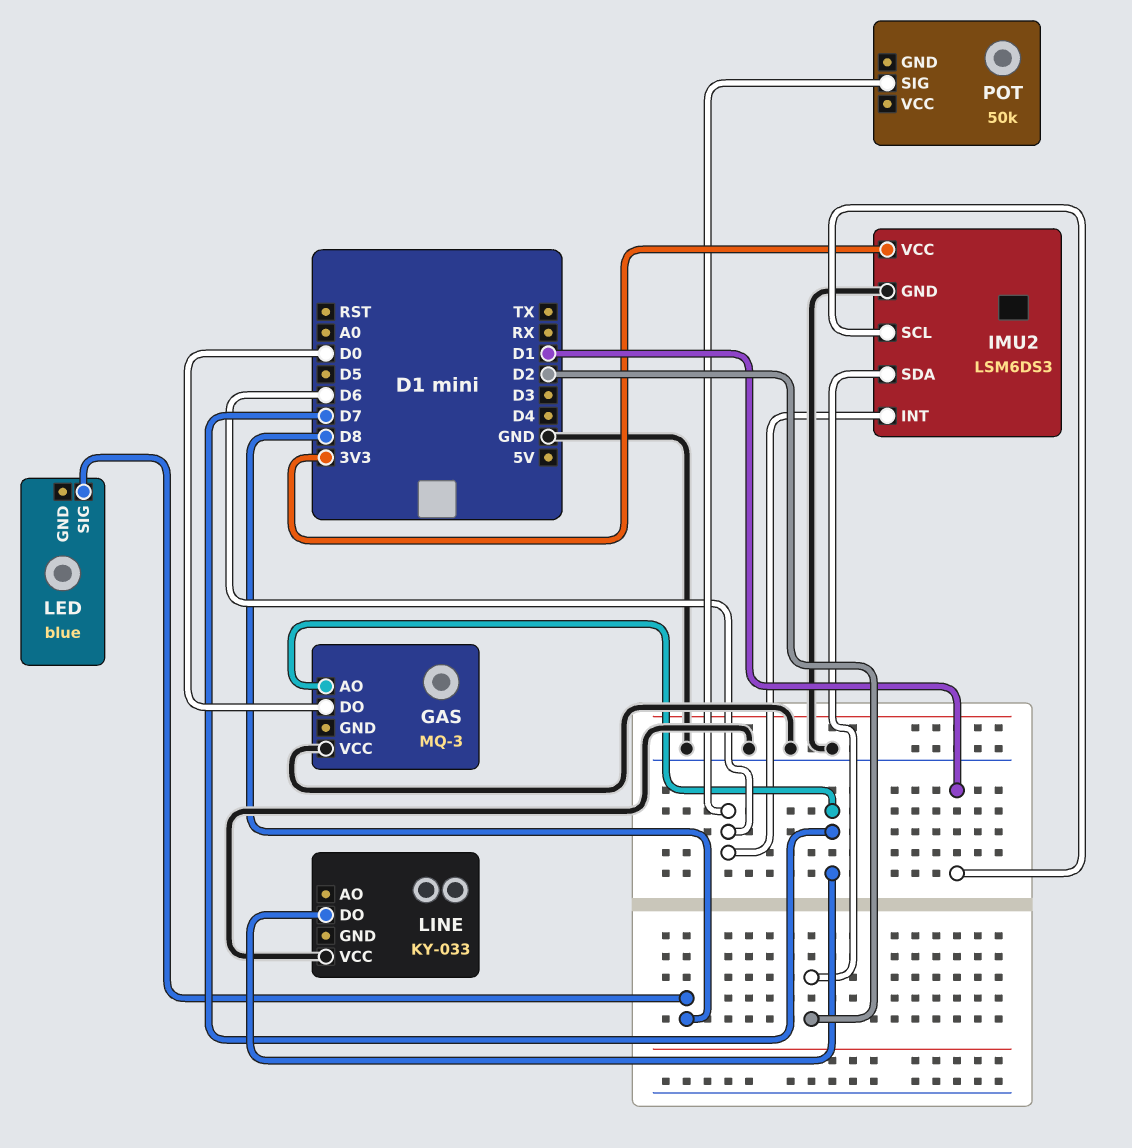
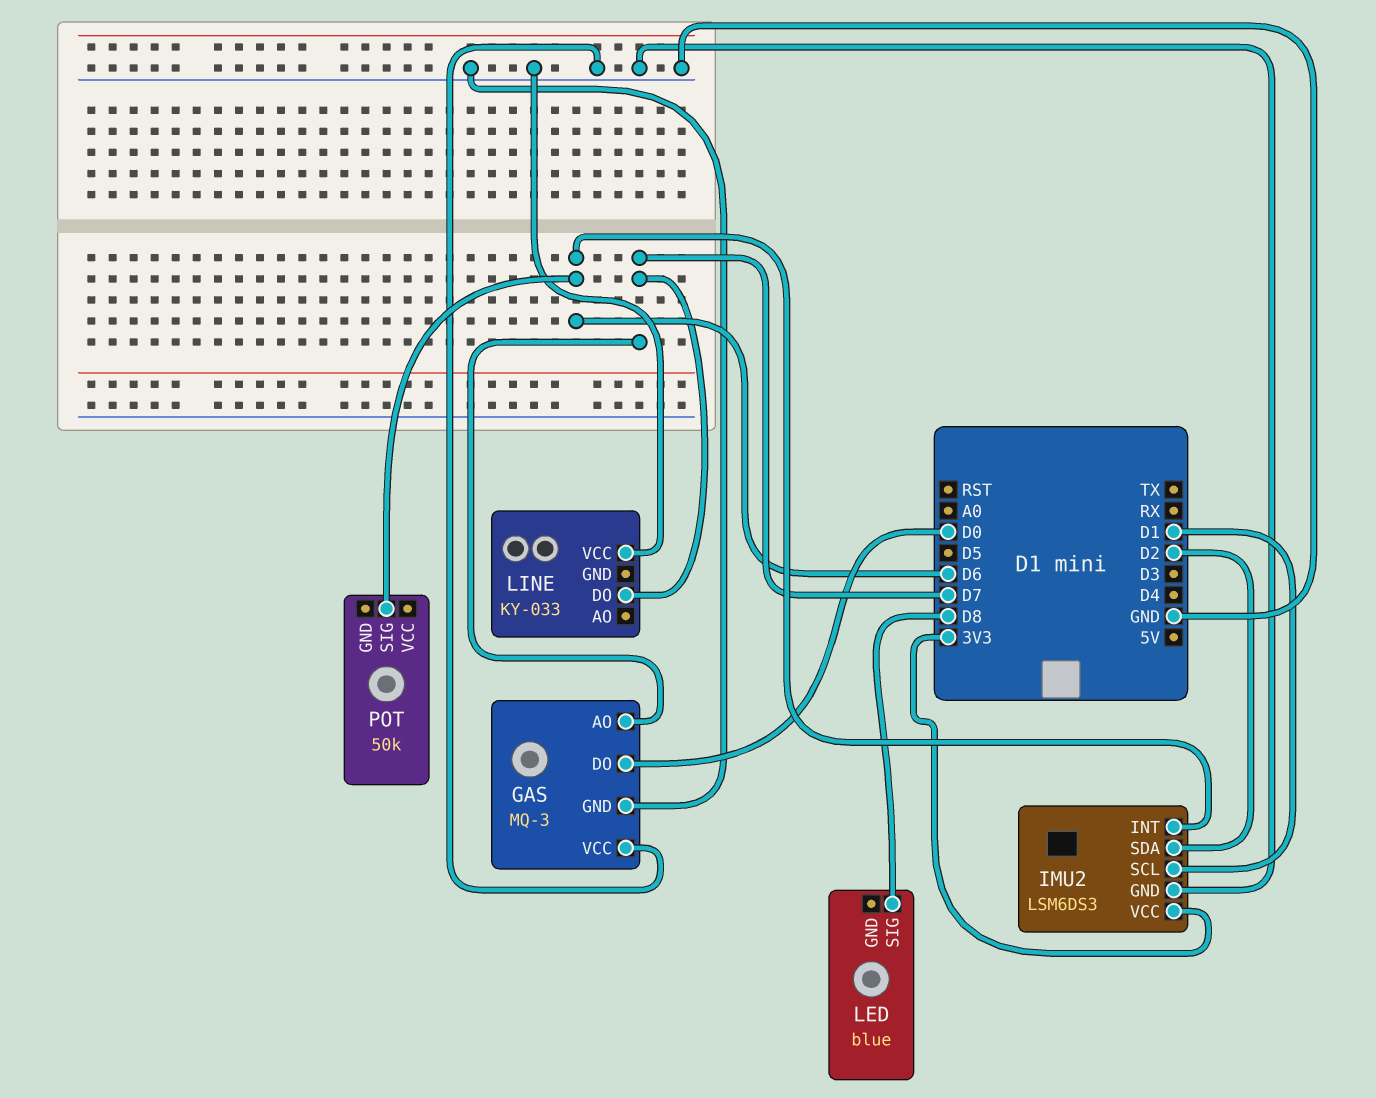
GAS pin GND: none -> GND

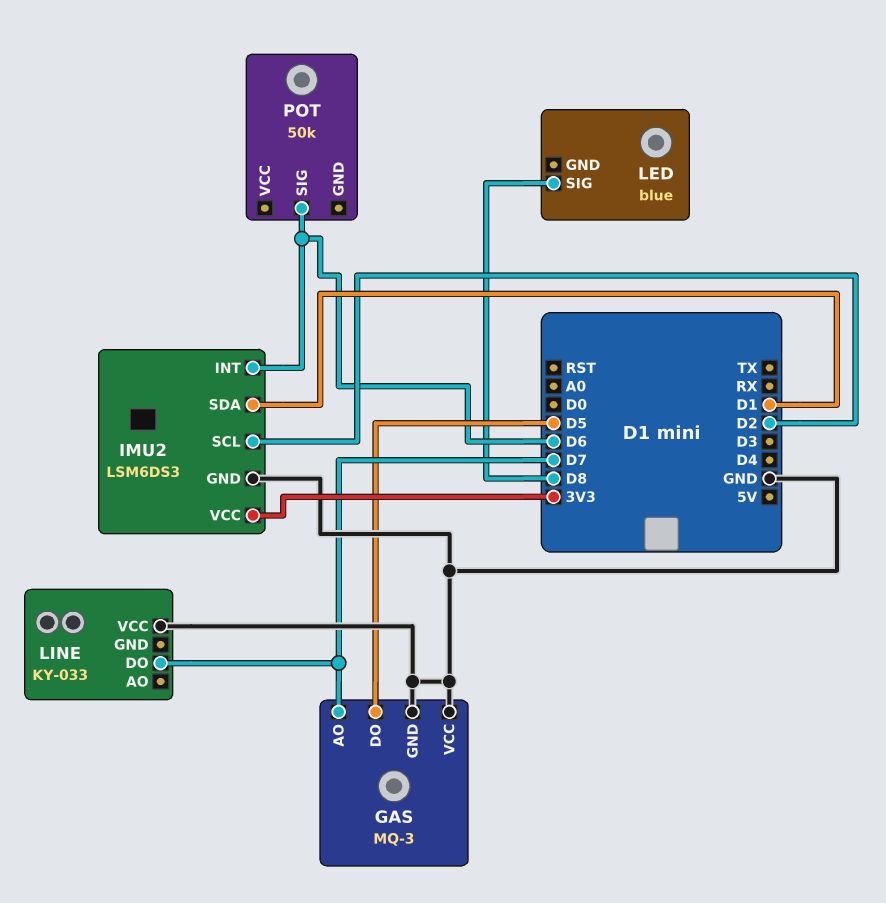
GAS pin DO: D0 -> D5
IMU2 pin SCL: D1 -> D2
IMU2 pin SDA: D2 -> D1

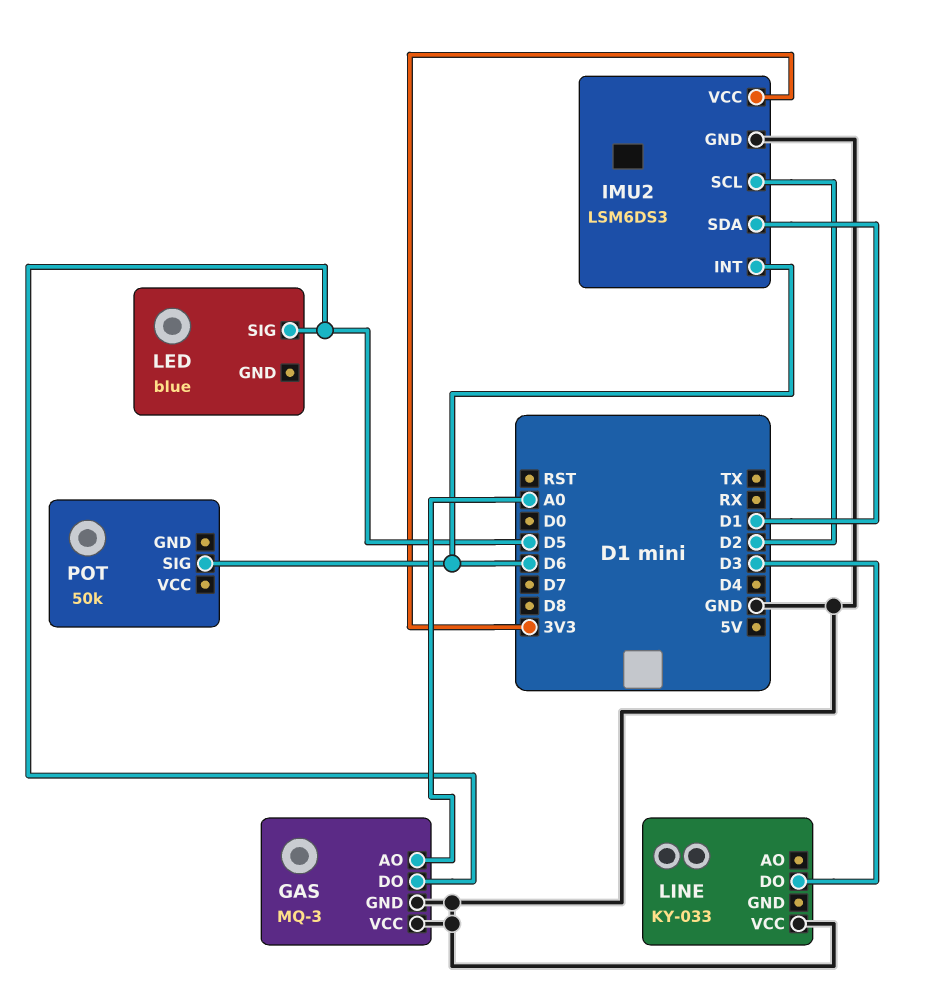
GAS pin AO: D7 -> A0
LED pin SIG: D8 -> D5
LINE pin DO: D7 -> D3

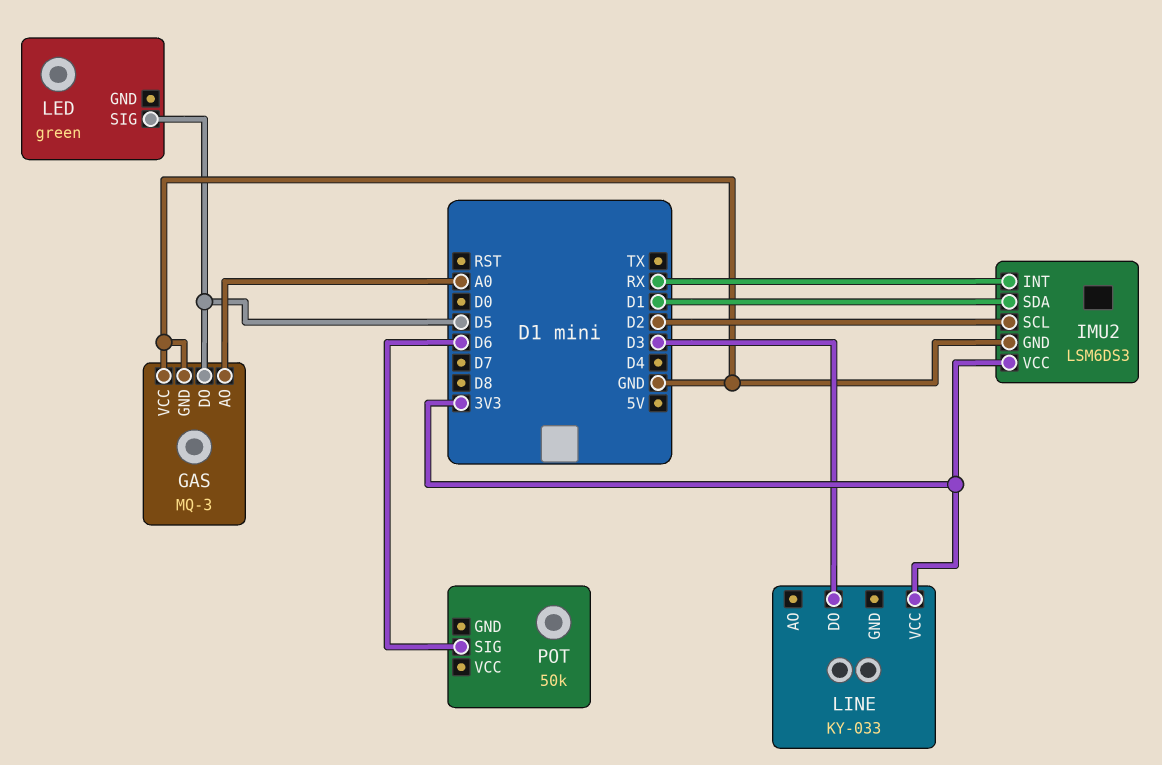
IMU2 pin INT: D6 -> RX
LED: blue -> green
LINE pin VCC: GND -> 3V3

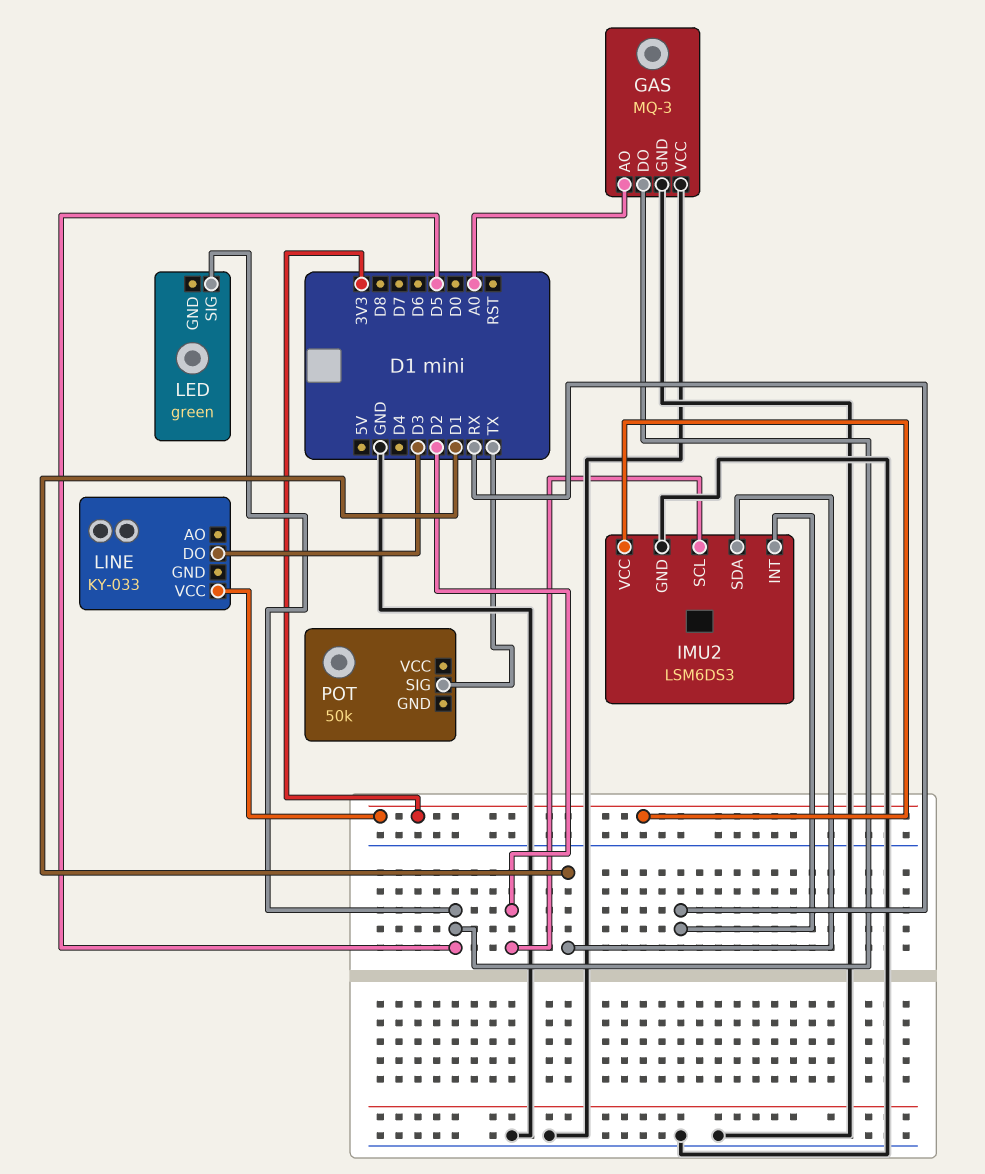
POT pin SIG: D6 -> TX

